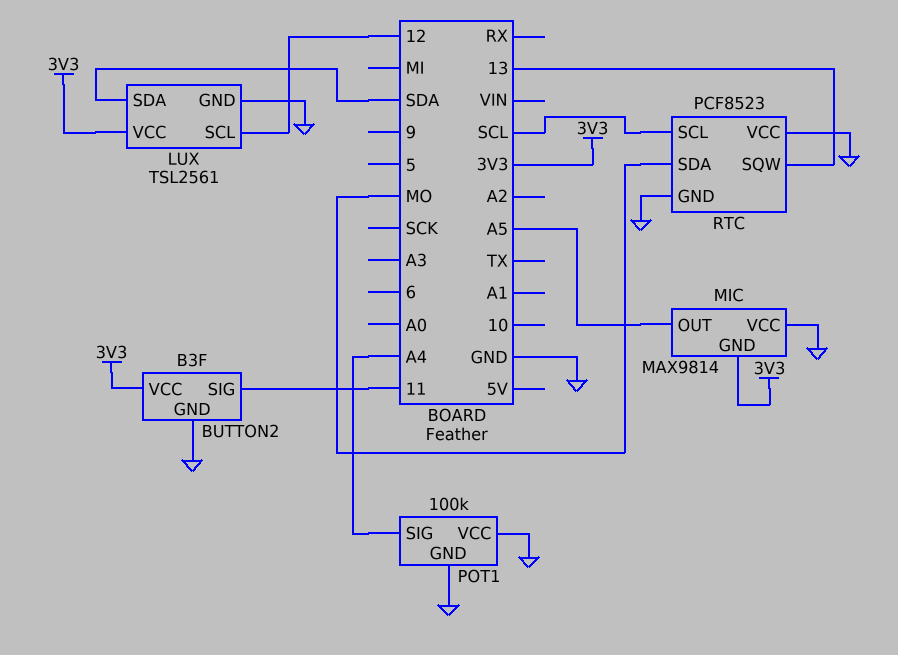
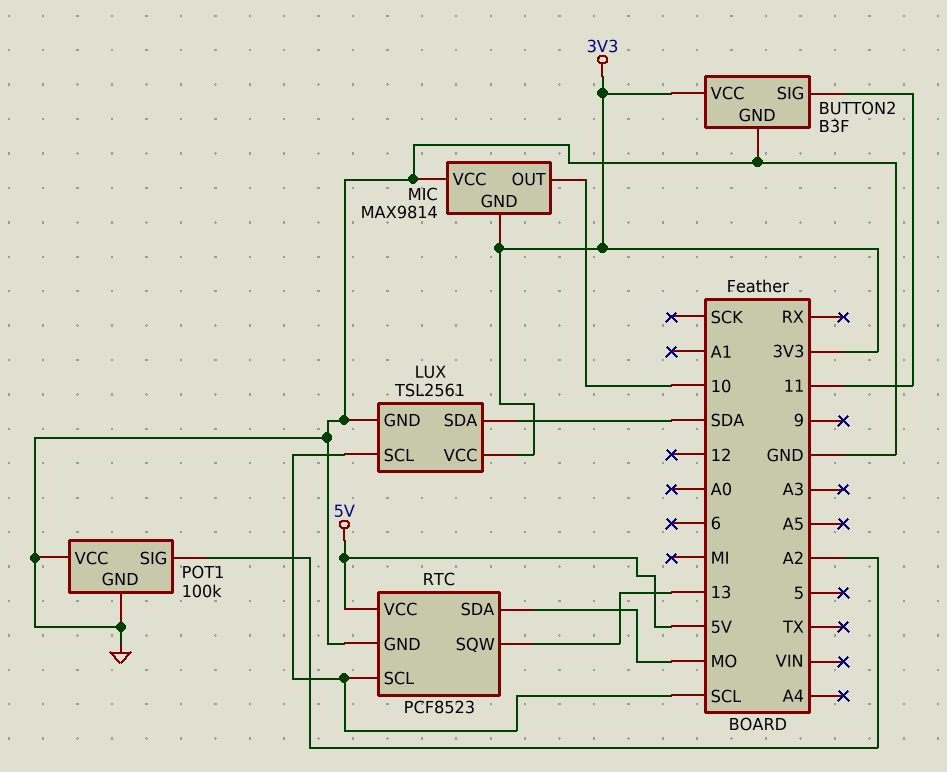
LUX pin SCL: 12 -> SCL
MIC pin OUT: A5 -> 10
POT1 pin SIG: A4 -> A2
RTC pin VCC: GND -> 5V

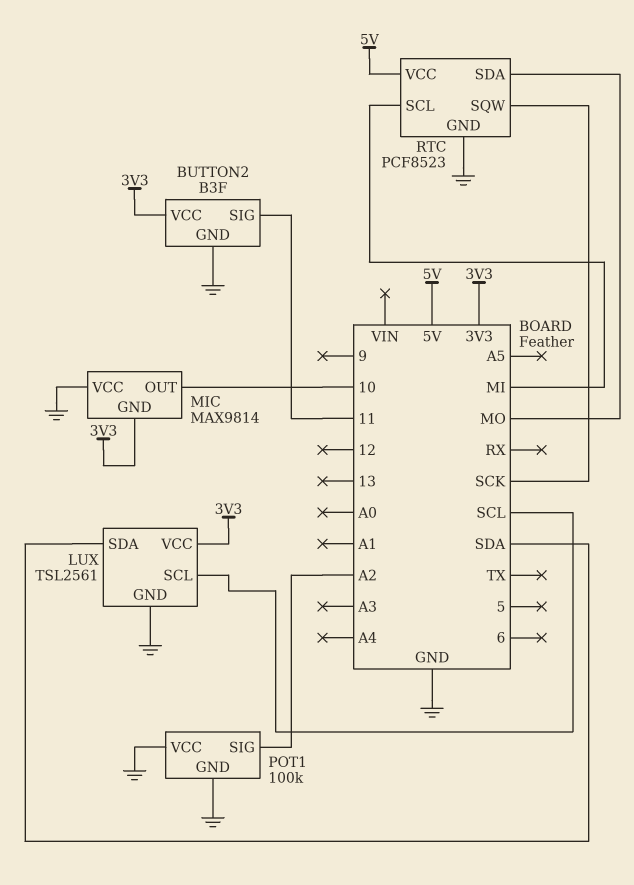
RTC pin SCL: SCL -> MI
RTC pin SQW: 13 -> SCK

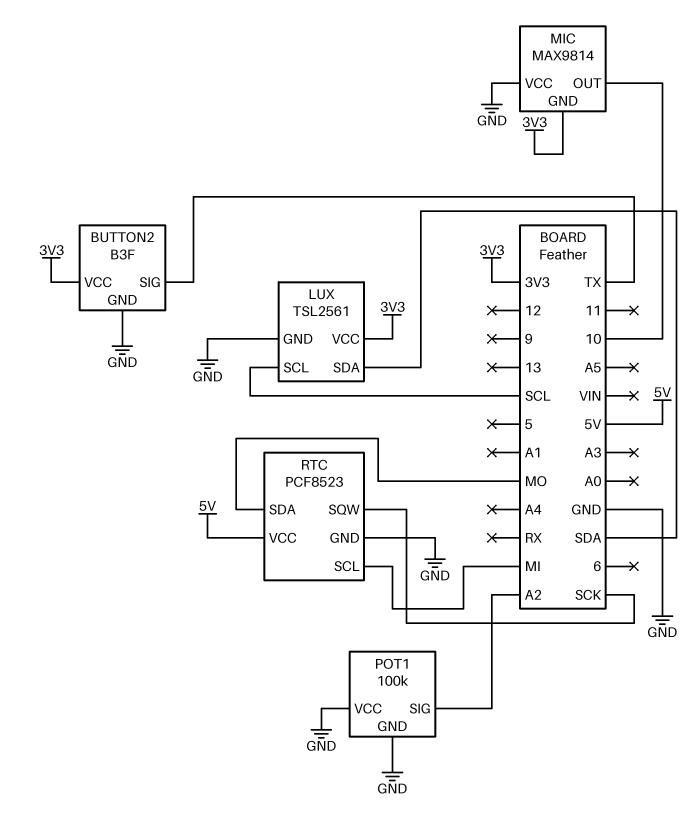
BUTTON2 pin SIG: 11 -> TX

